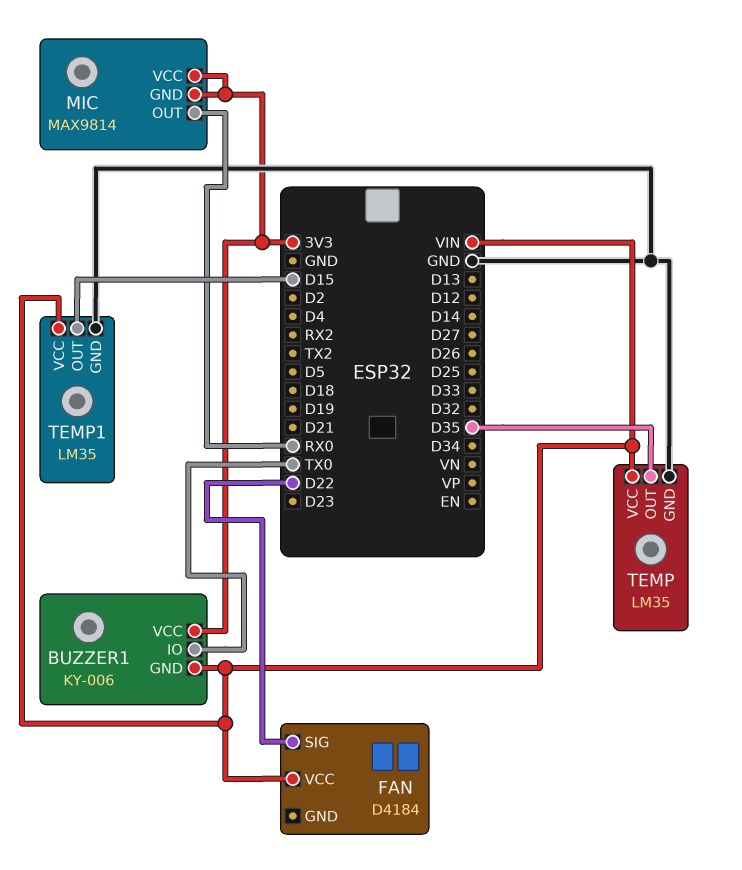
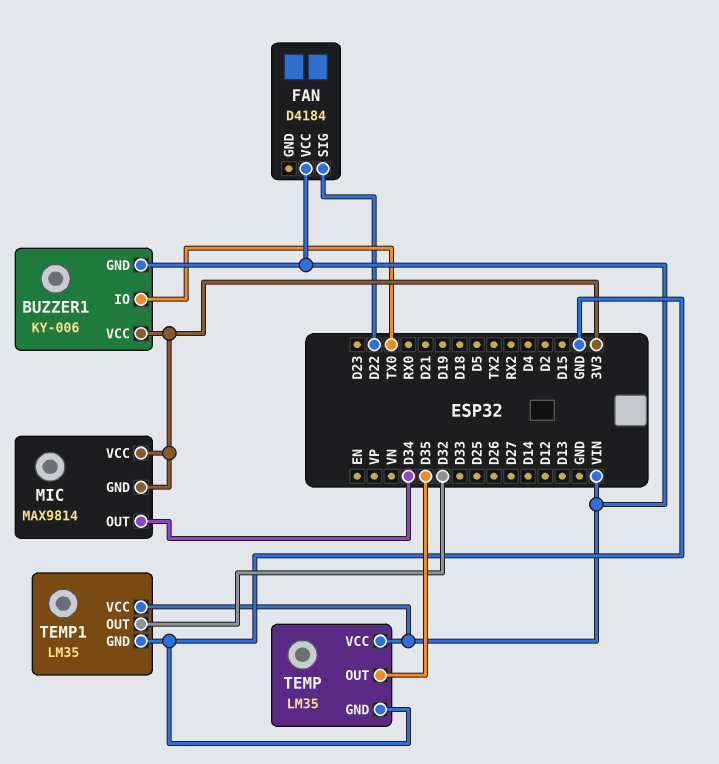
MIC pin OUT: RX0 -> D34
TEMP1 pin OUT: D15 -> D32

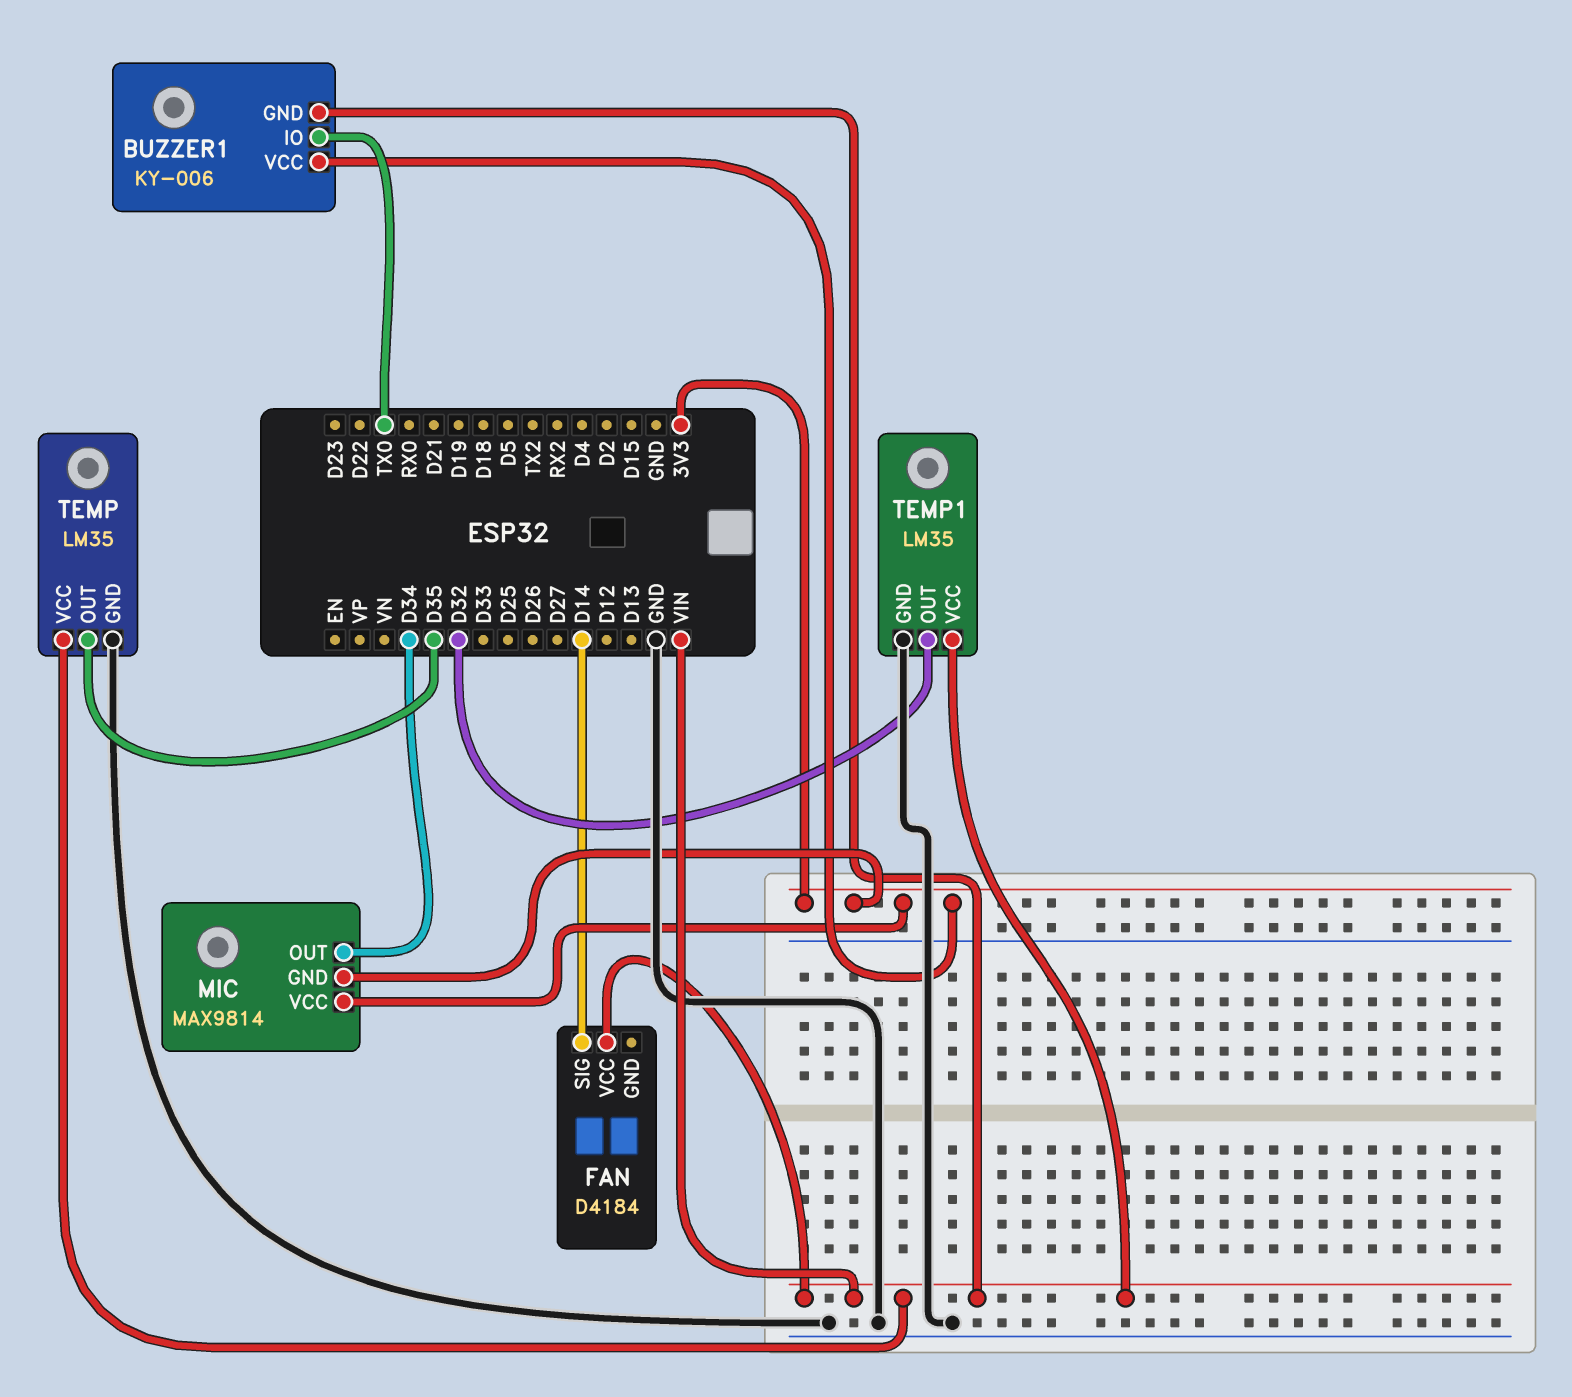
FAN pin SIG: D22 -> D14

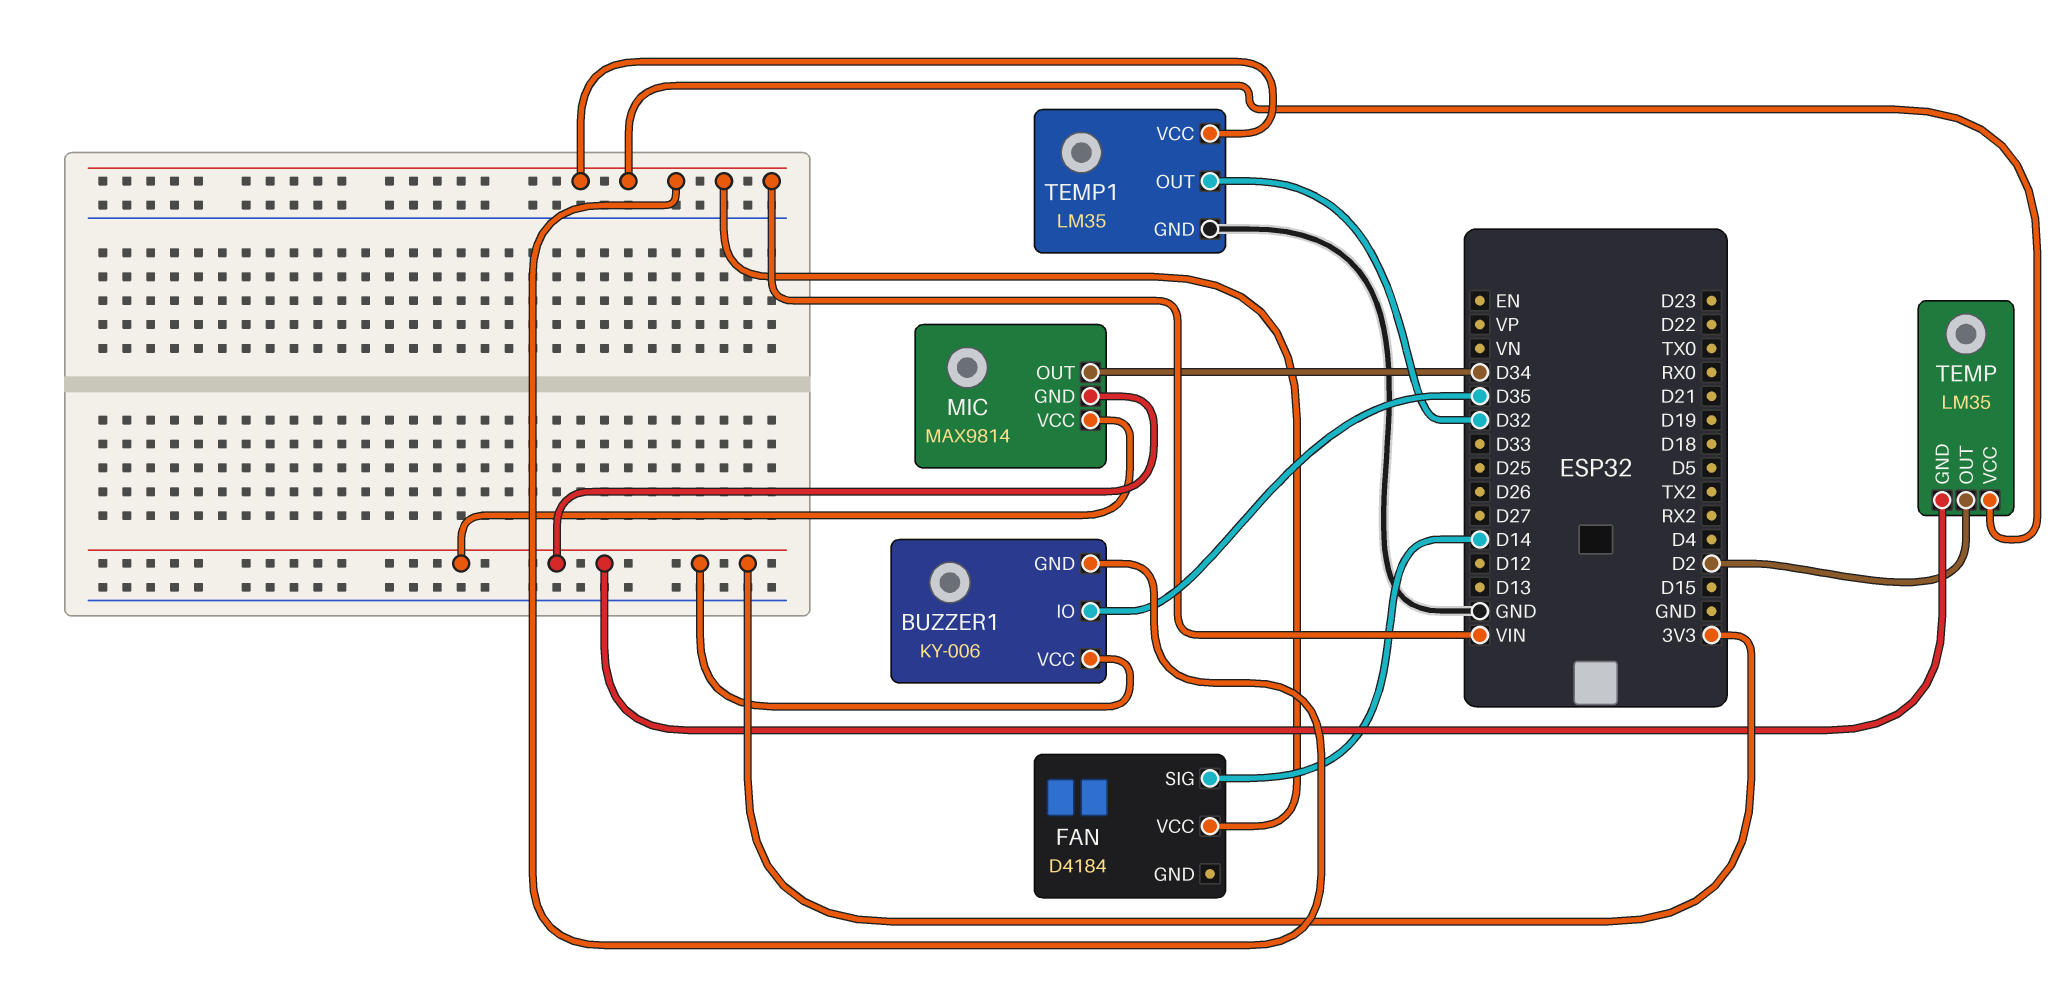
BUZZER1 pin IO: TX0 -> D35
TEMP pin GND: GND -> 3V3
TEMP pin OUT: D35 -> D2

